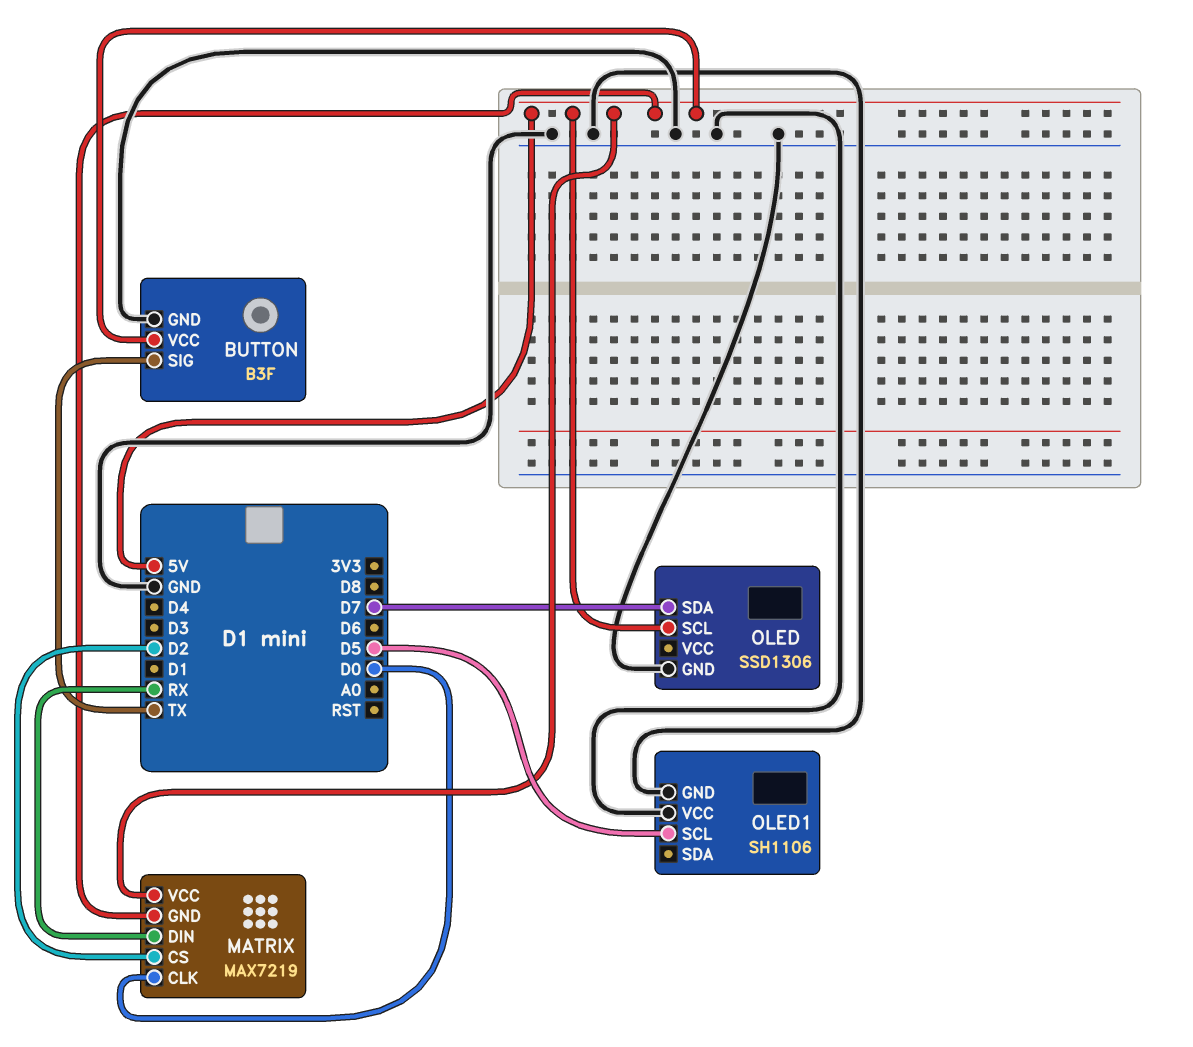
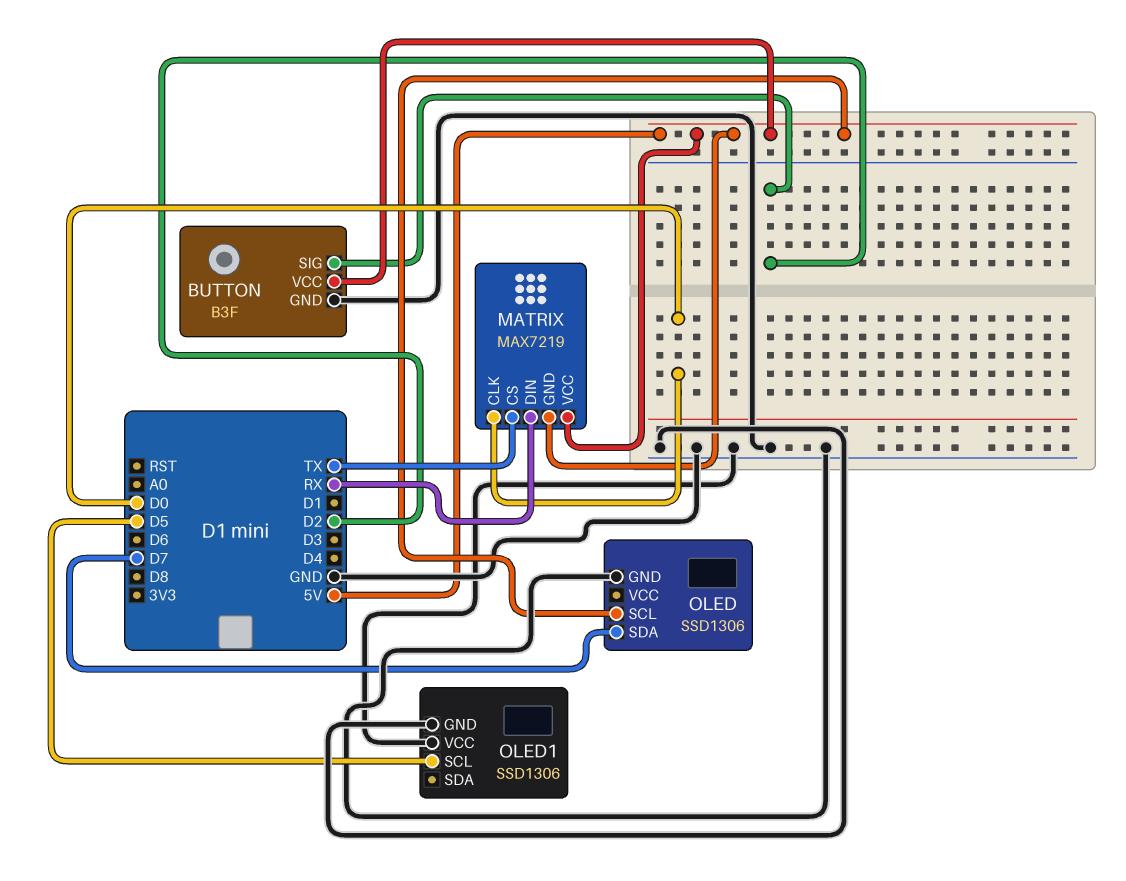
BUTTON pin SIG: TX -> D2
MATRIX pin CS: D2 -> TX
OLED1: SH1106 -> SSD1306

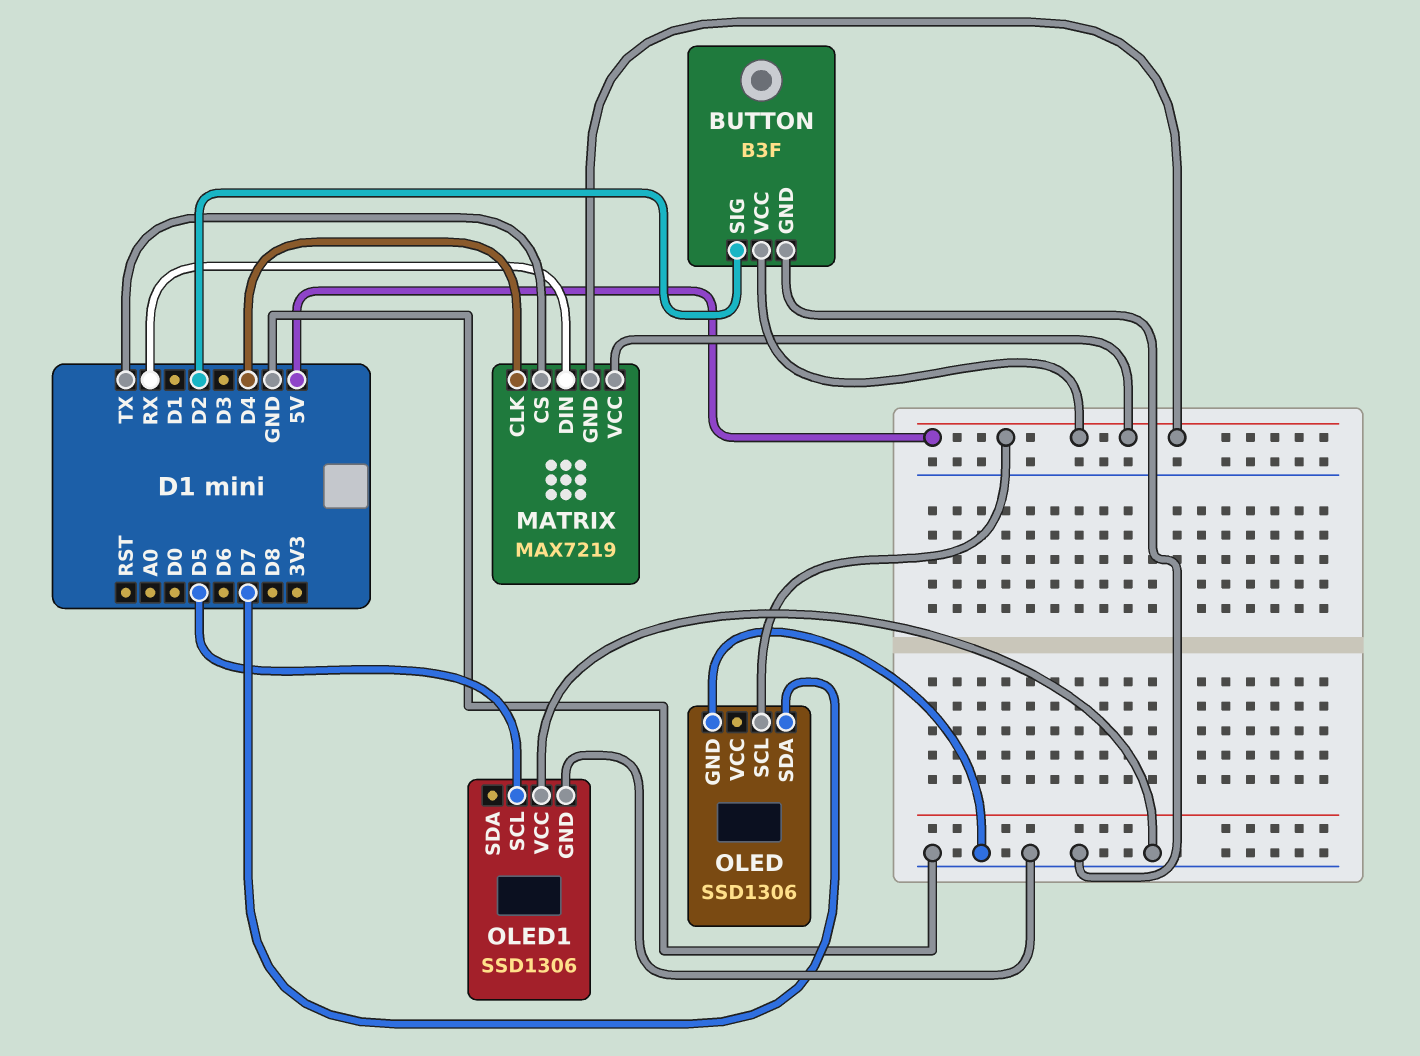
MATRIX pin CLK: D0 -> D4

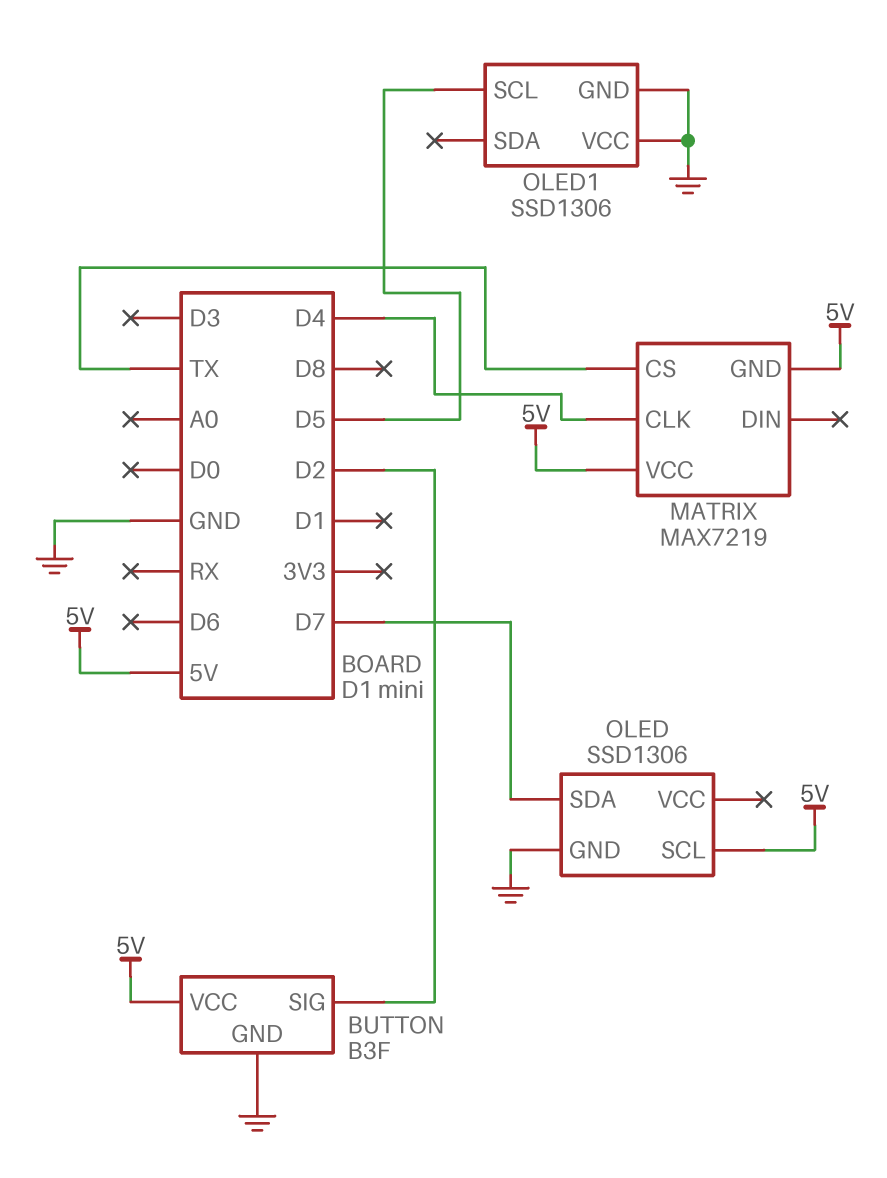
MATRIX pin DIN: RX -> none

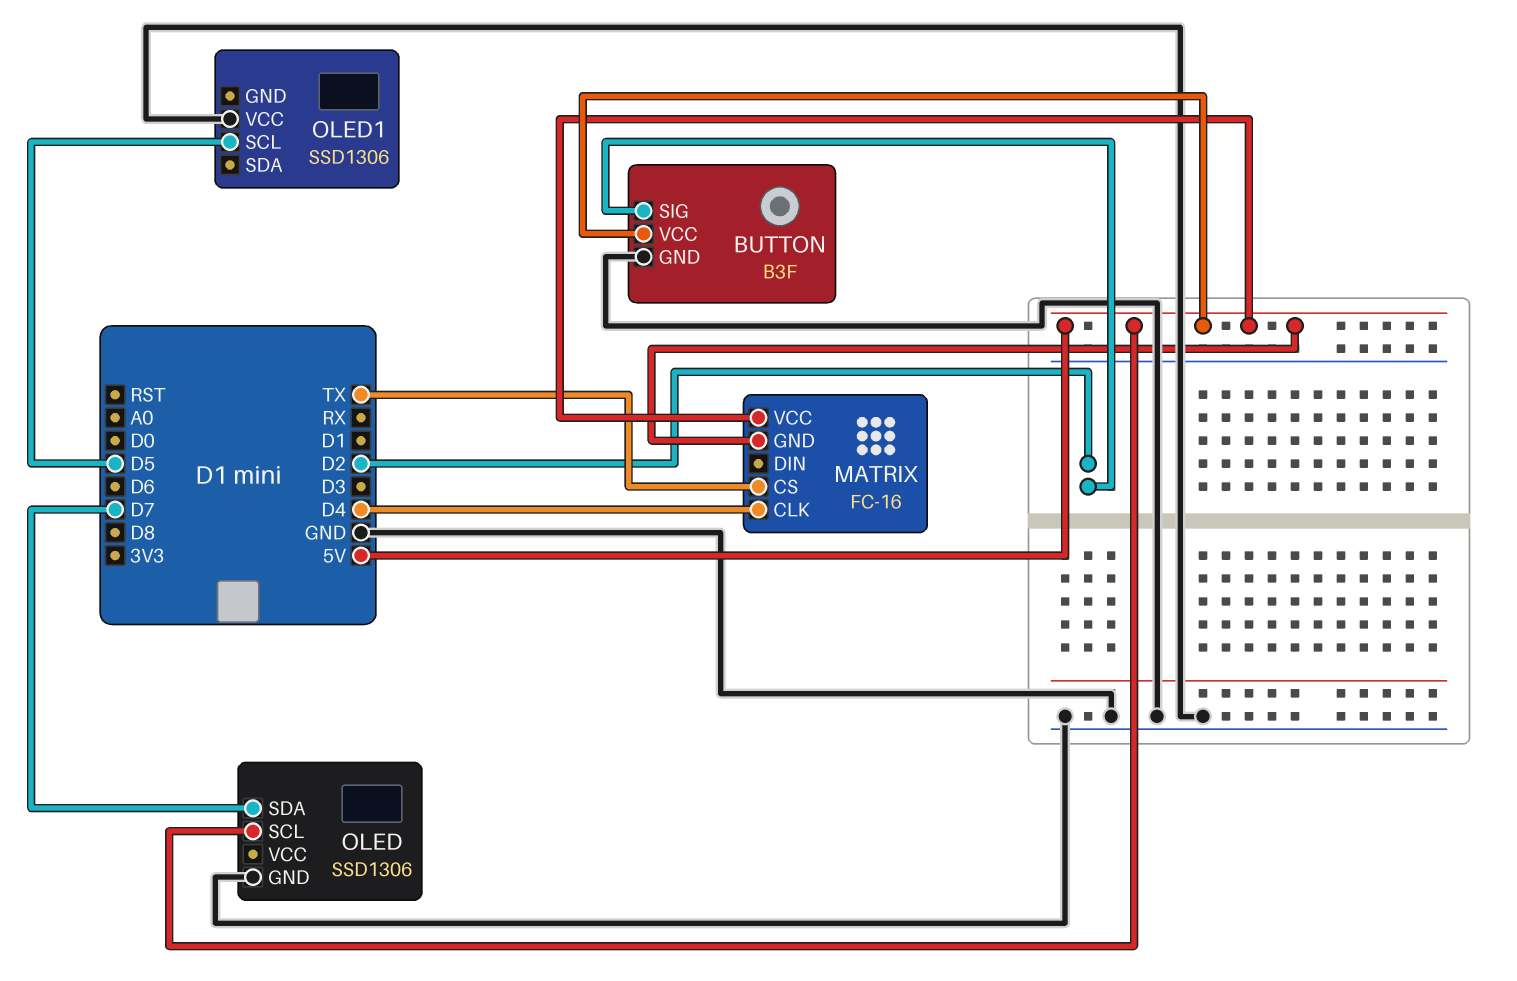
MATRIX: MAX7219 -> FC-16
OLED1 pin GND: GND -> none

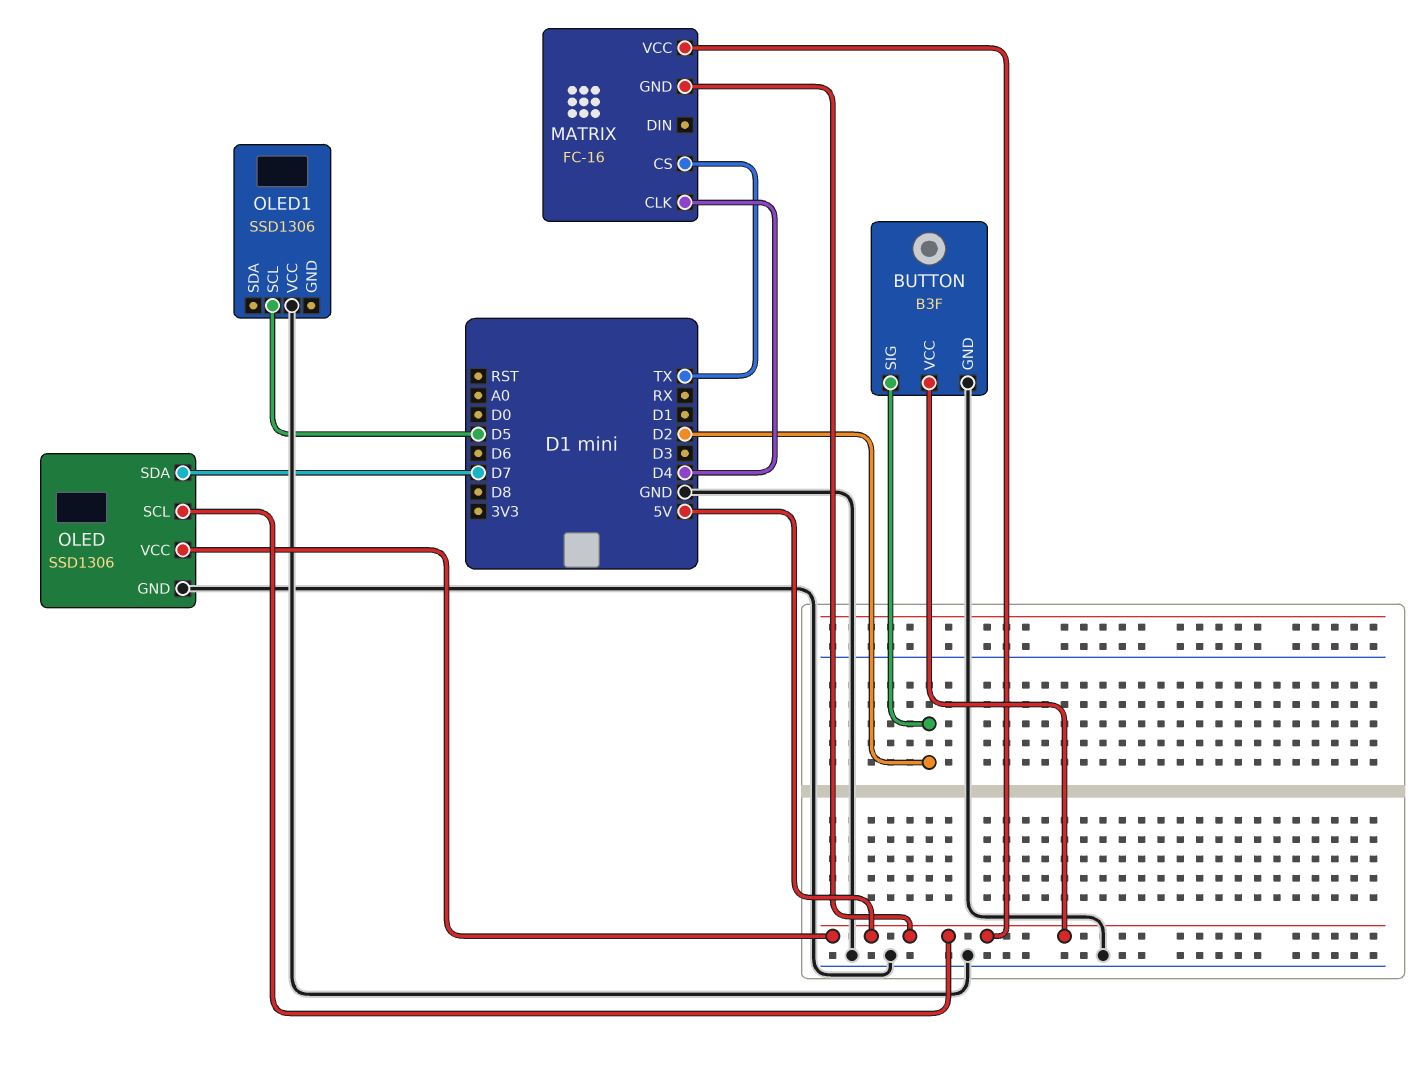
OLED pin VCC: none -> 5V

